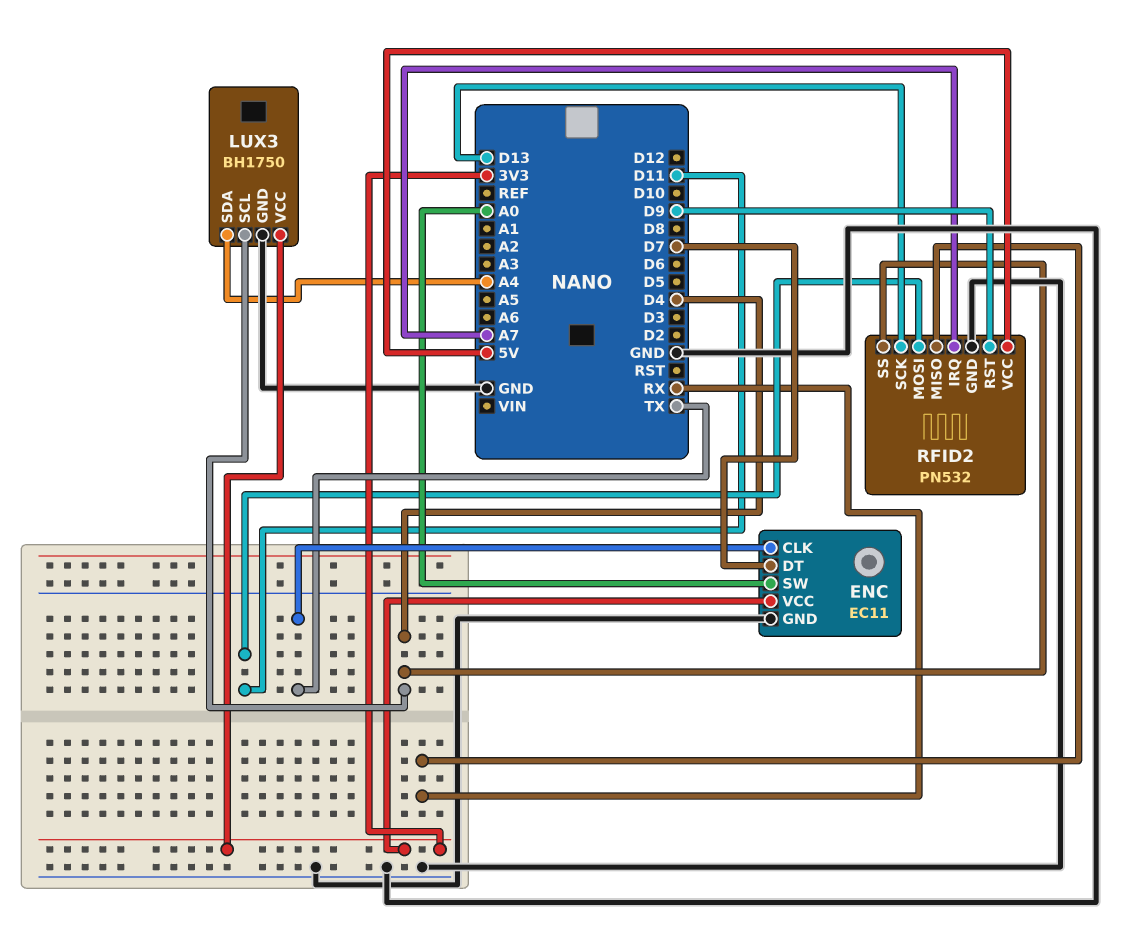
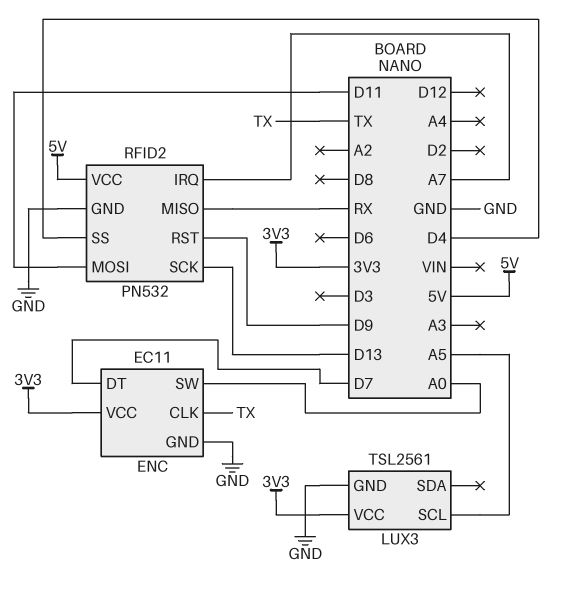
LUX3: BH1750 -> TSL2561
LUX3 pin SCL: D4 -> A5
LUX3 pin SDA: A4 -> none

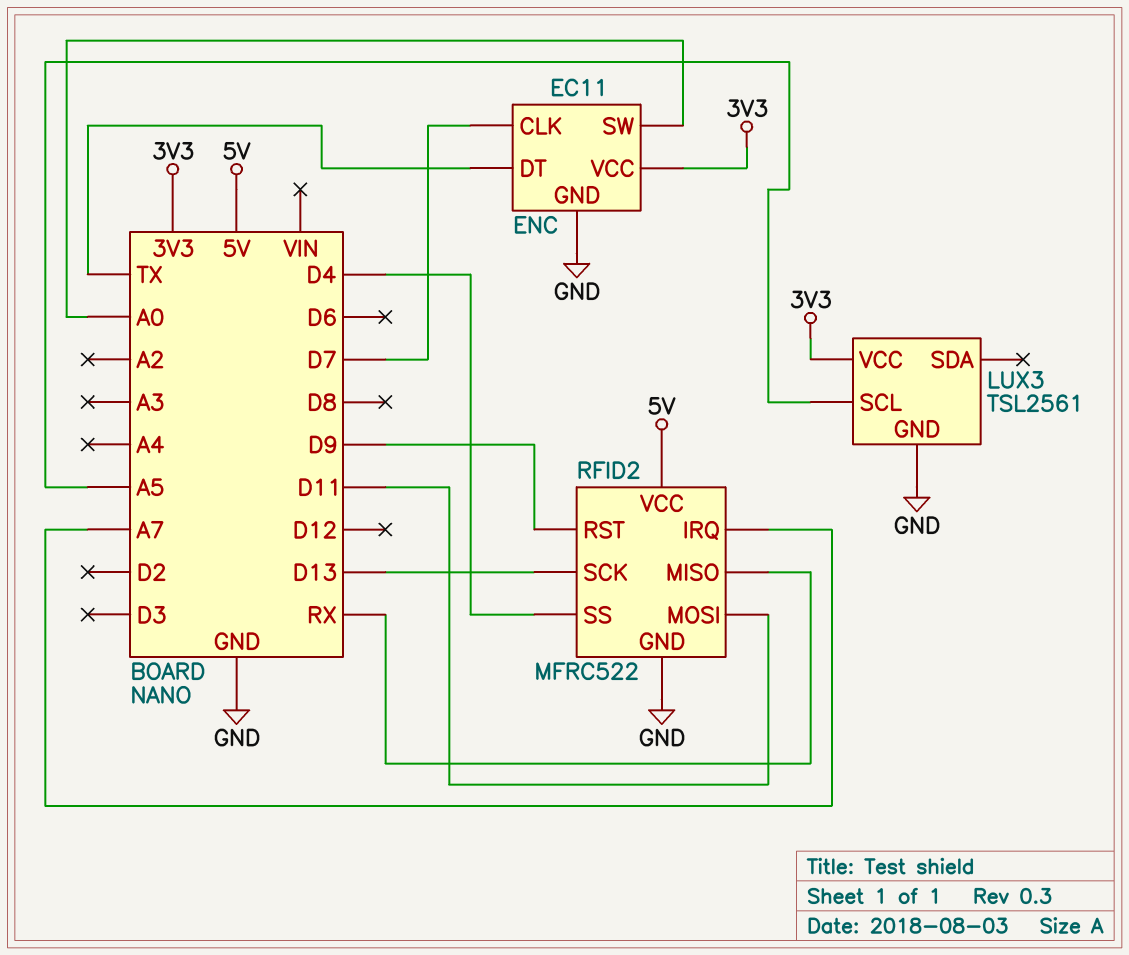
ENC pin CLK: TX -> D7
ENC pin DT: D7 -> TX
RFID2: PN532 -> MFRC522

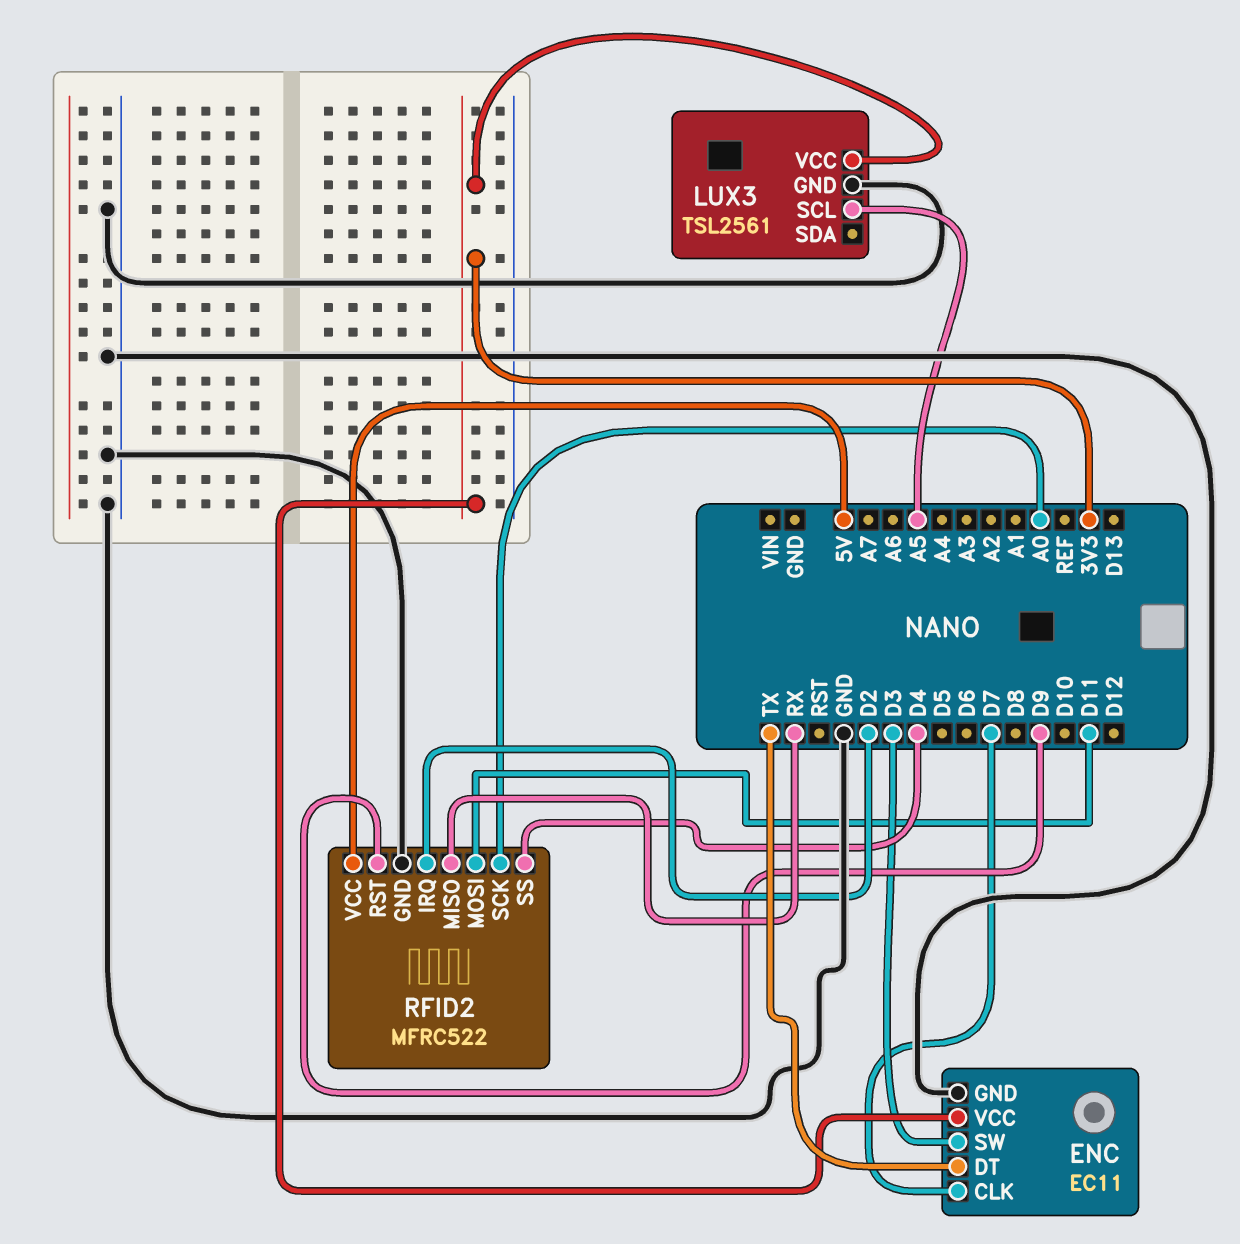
ENC pin SW: A0 -> D3
RFID2 pin IRQ: A7 -> D2
RFID2 pin SCK: D13 -> A0

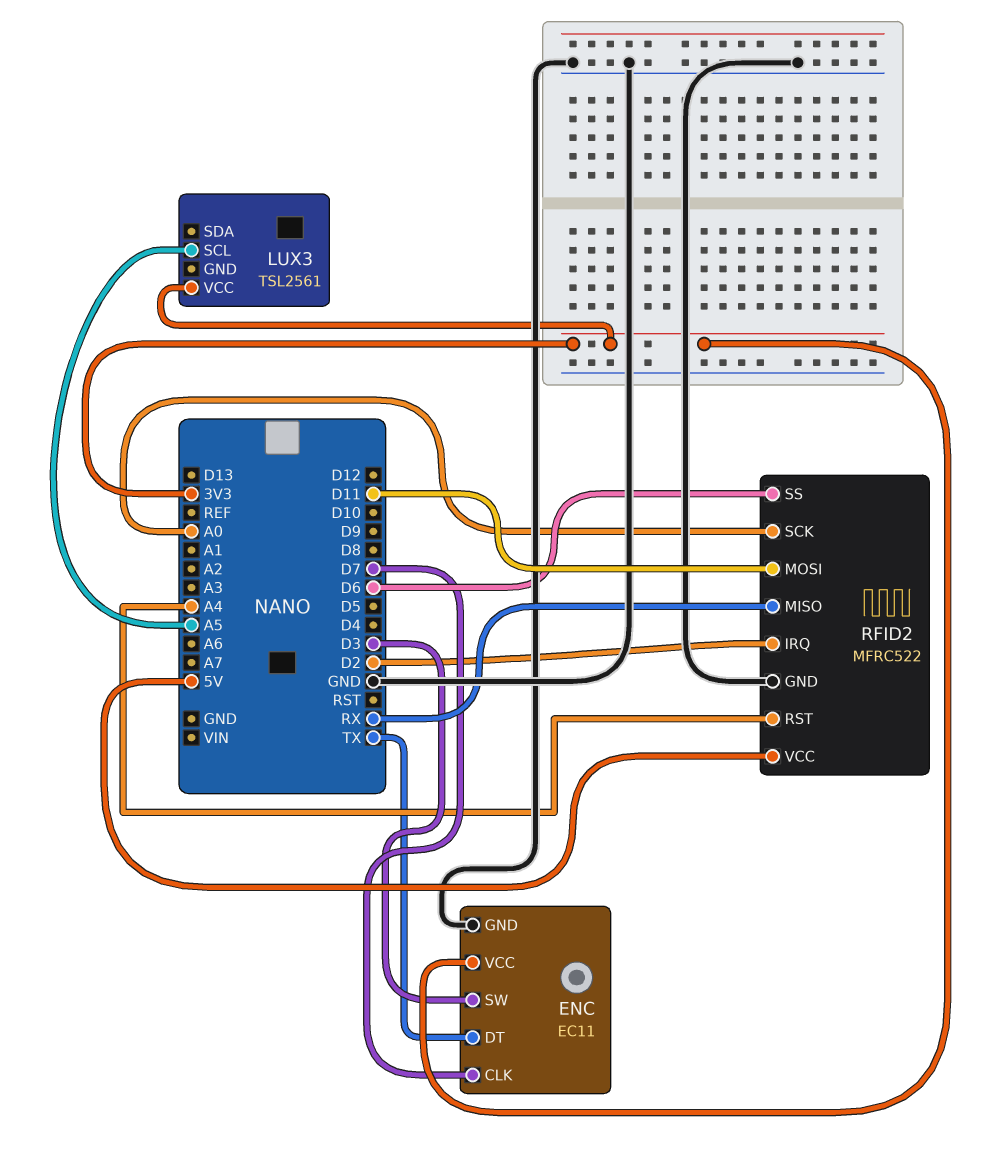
LUX3 pin GND: GND -> none
RFID2 pin RST: D9 -> A4
RFID2 pin SS: D4 -> D6

